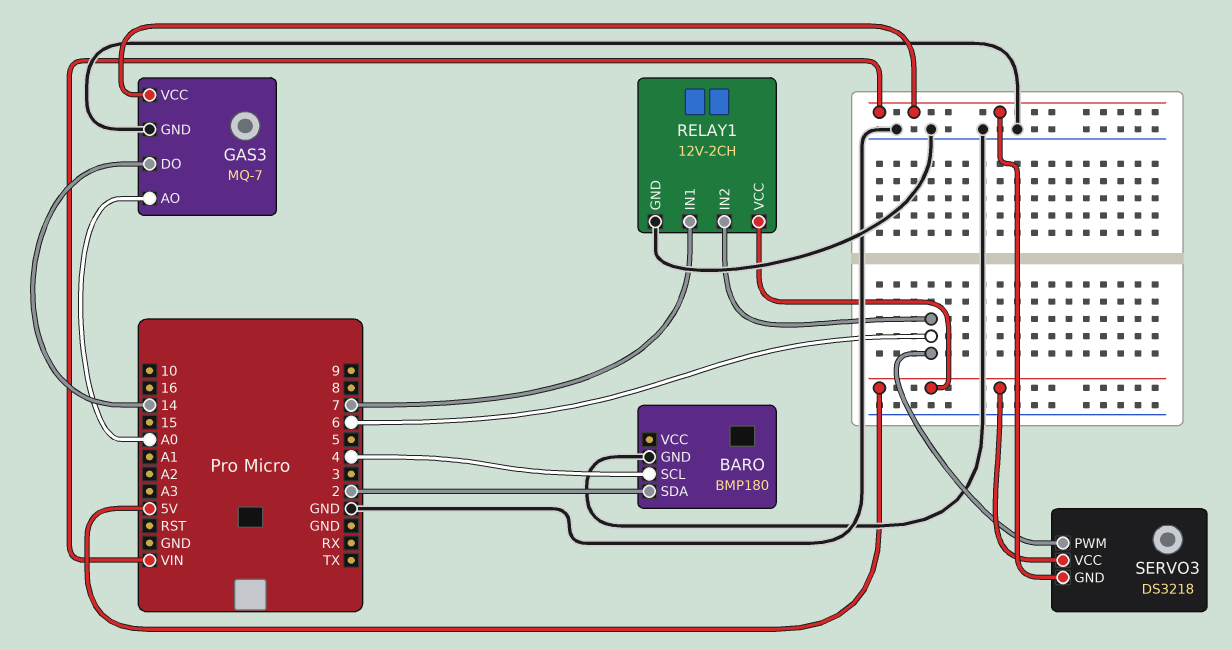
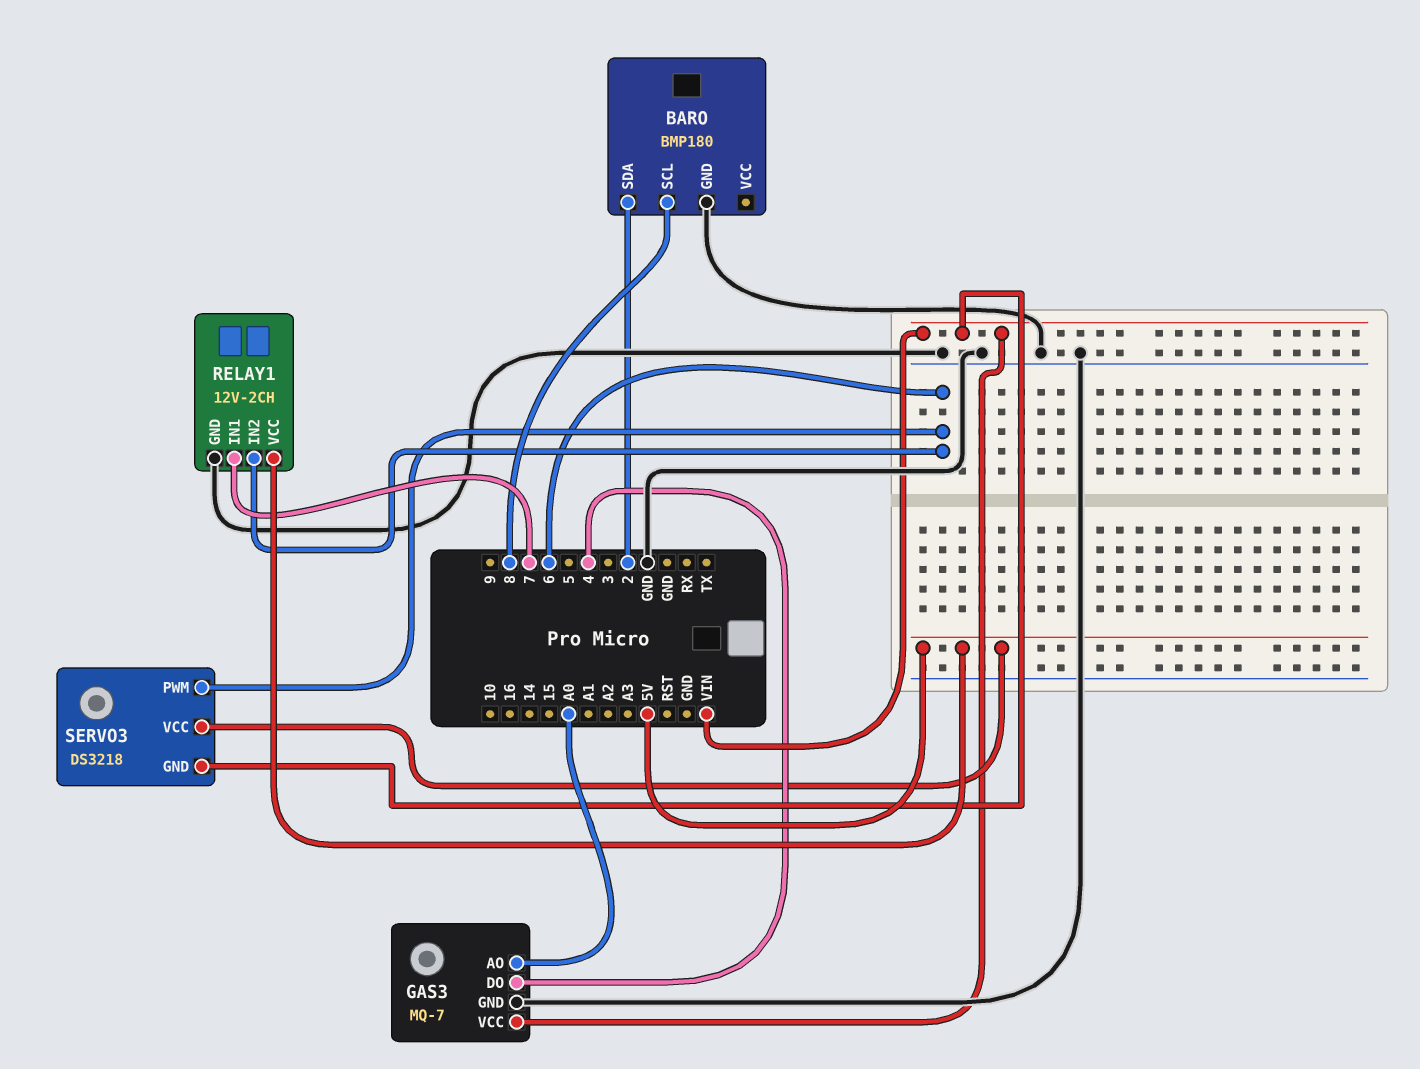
BARO pin SCL: 4 -> 8
GAS3 pin DO: 14 -> 4

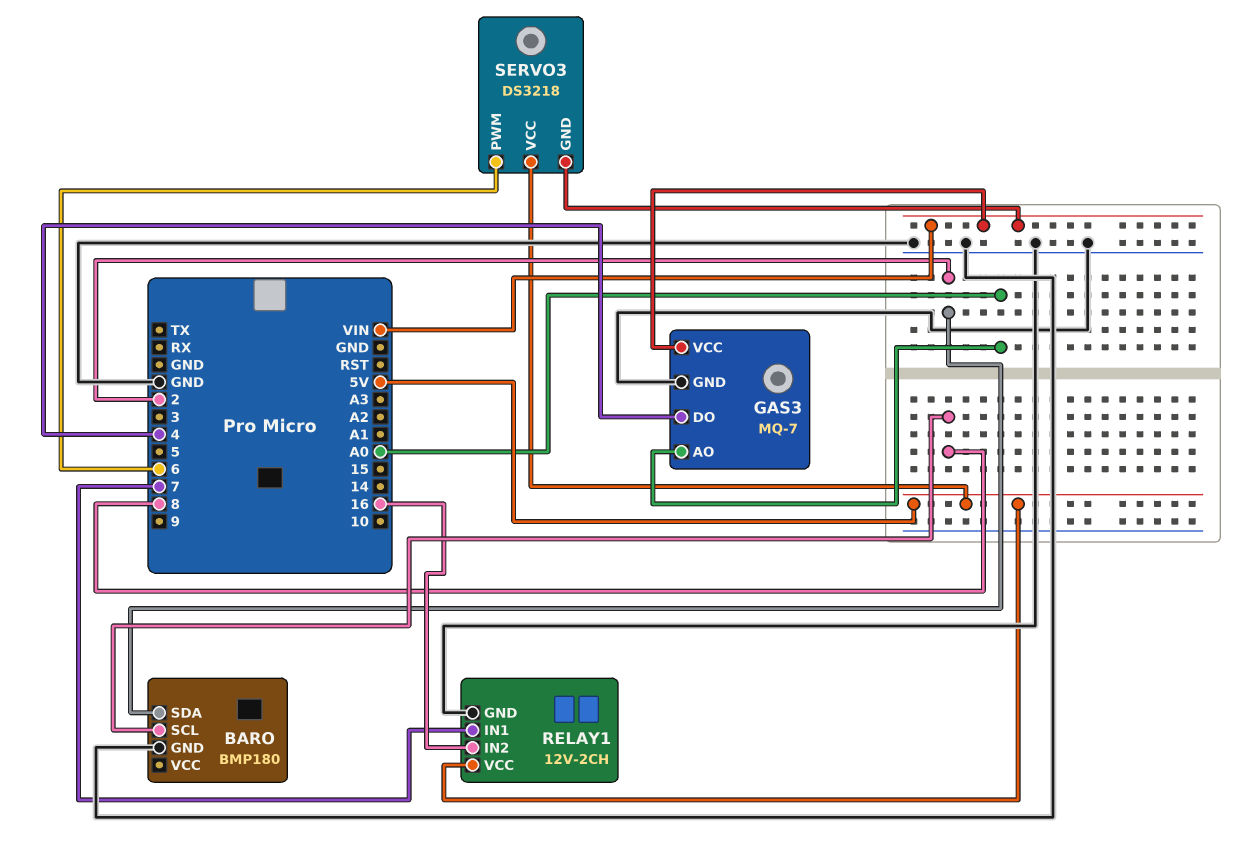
RELAY1 pin IN2: 6 -> 16

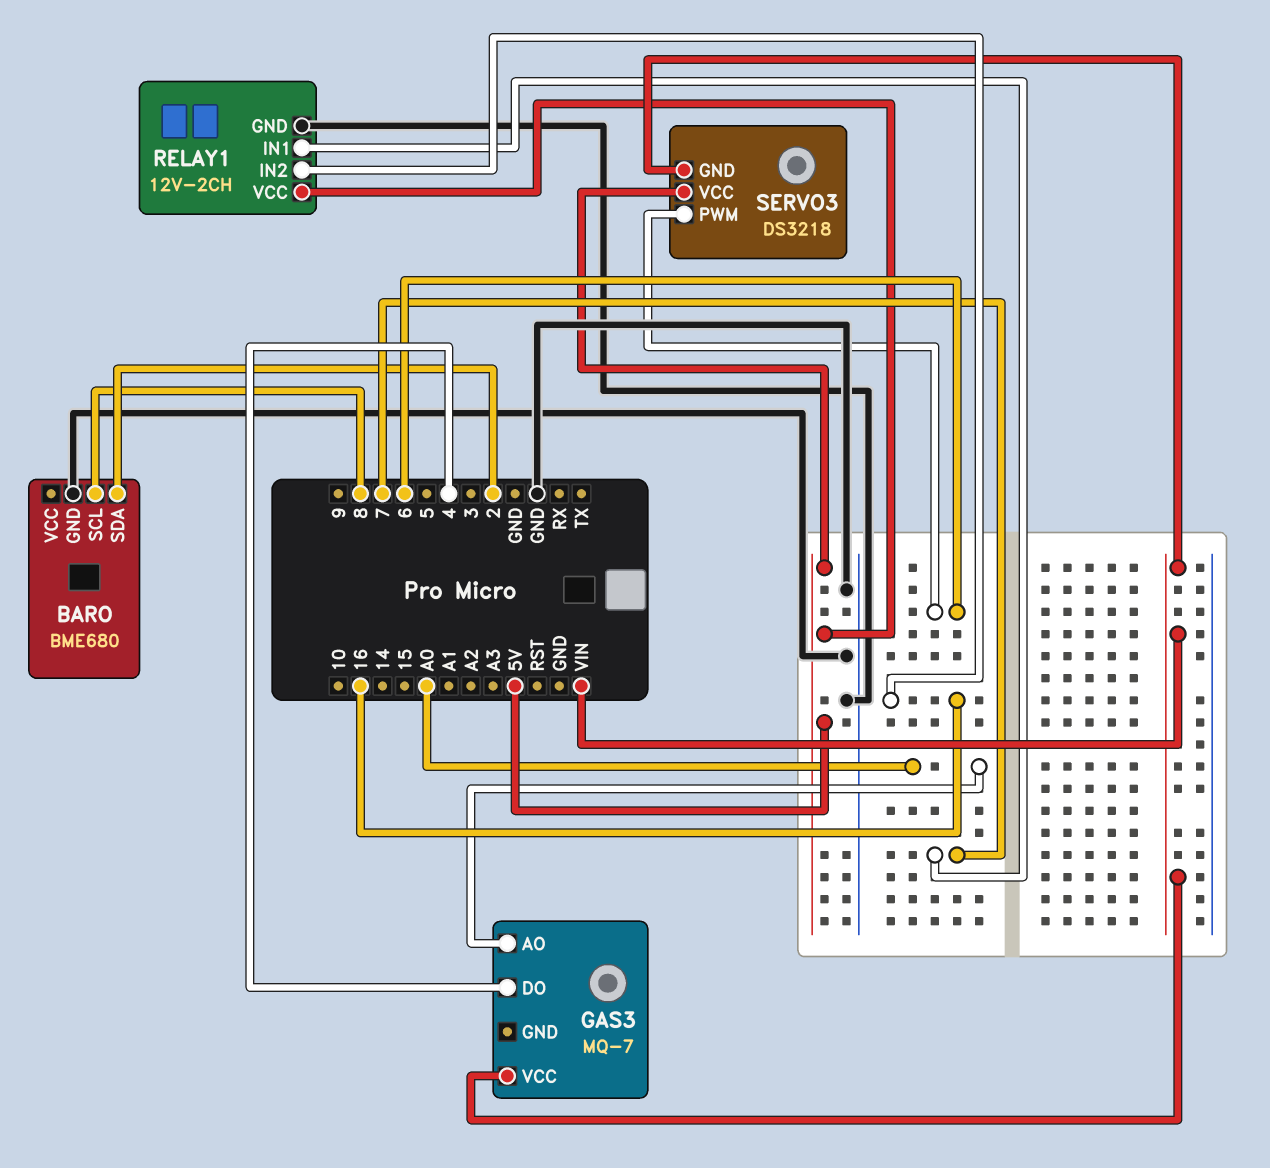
BARO: BMP180 -> BME680
GAS3 pin GND: GND -> none

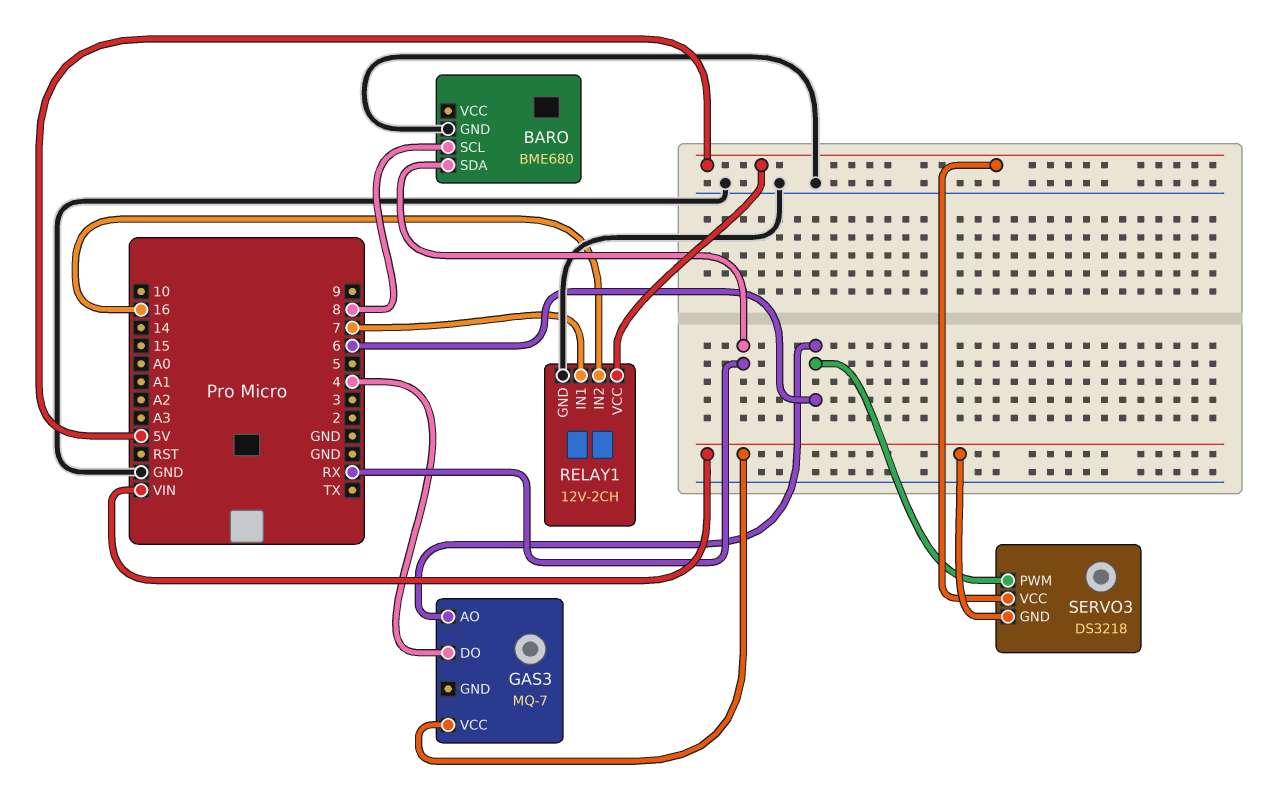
BARO pin SDA: 2 -> RX
GAS3 pin AO: A0 -> 6

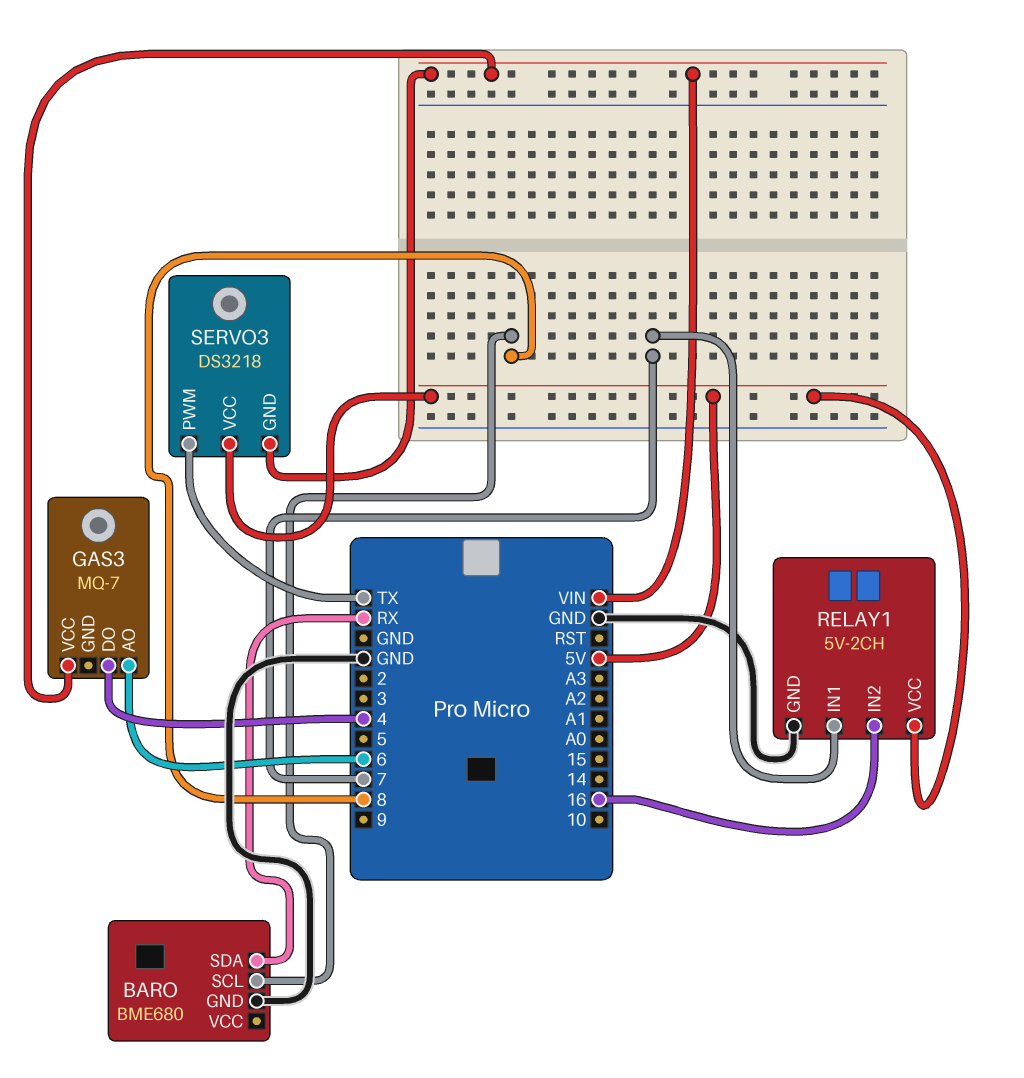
RELAY1: 12V-2CH -> 5V-2CH
SERVO3 pin PWM: 6 -> TX

